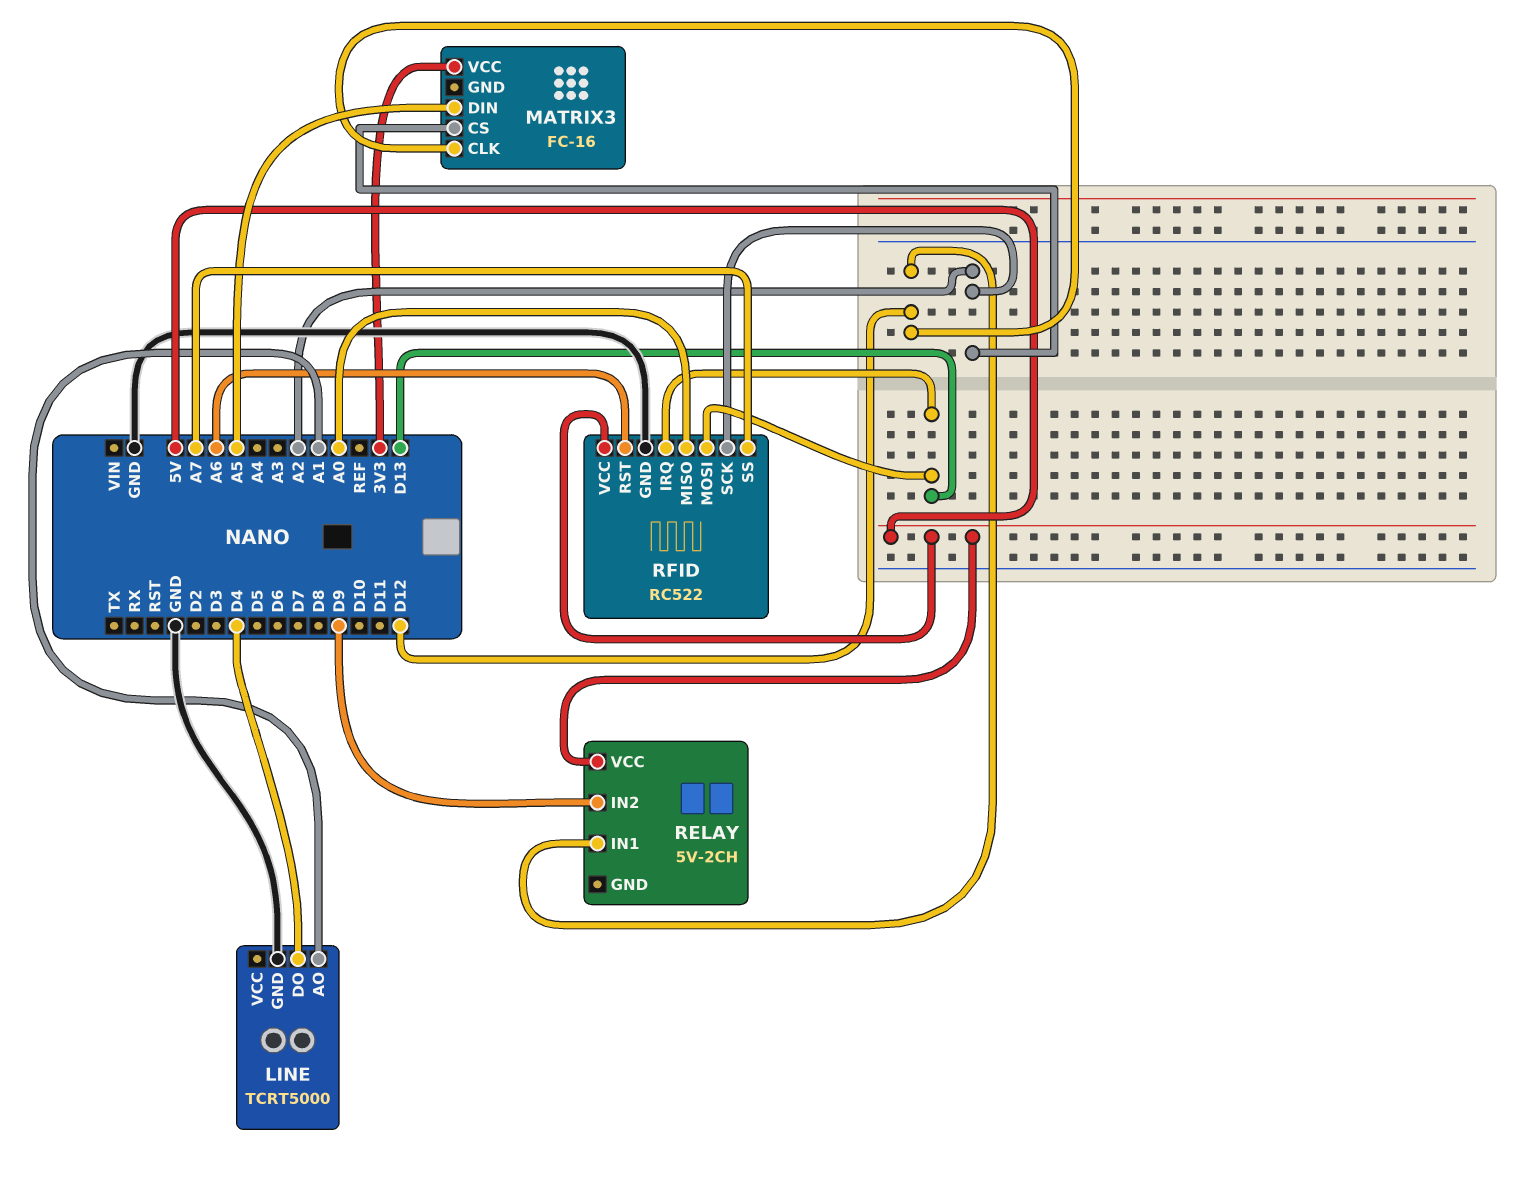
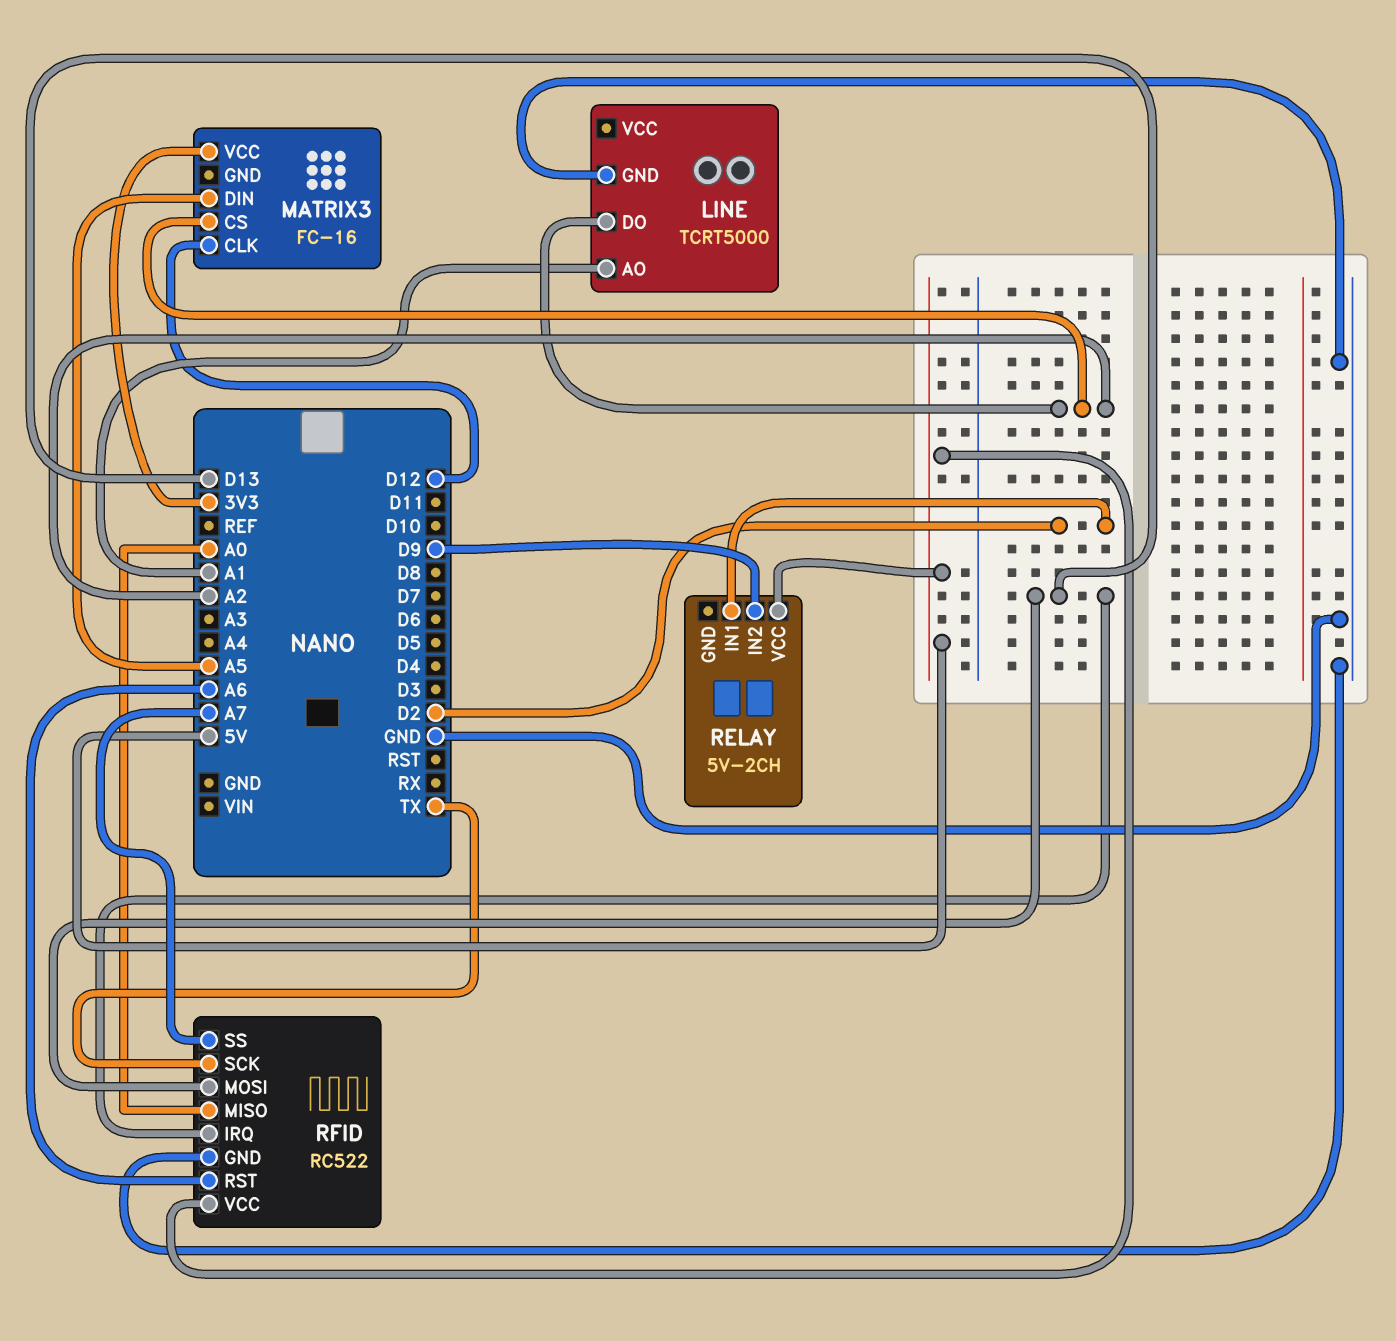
LINE pin DO: D4 -> A2
RELAY pin IN1: D12 -> D2
RFID pin SCK: A2 -> TX

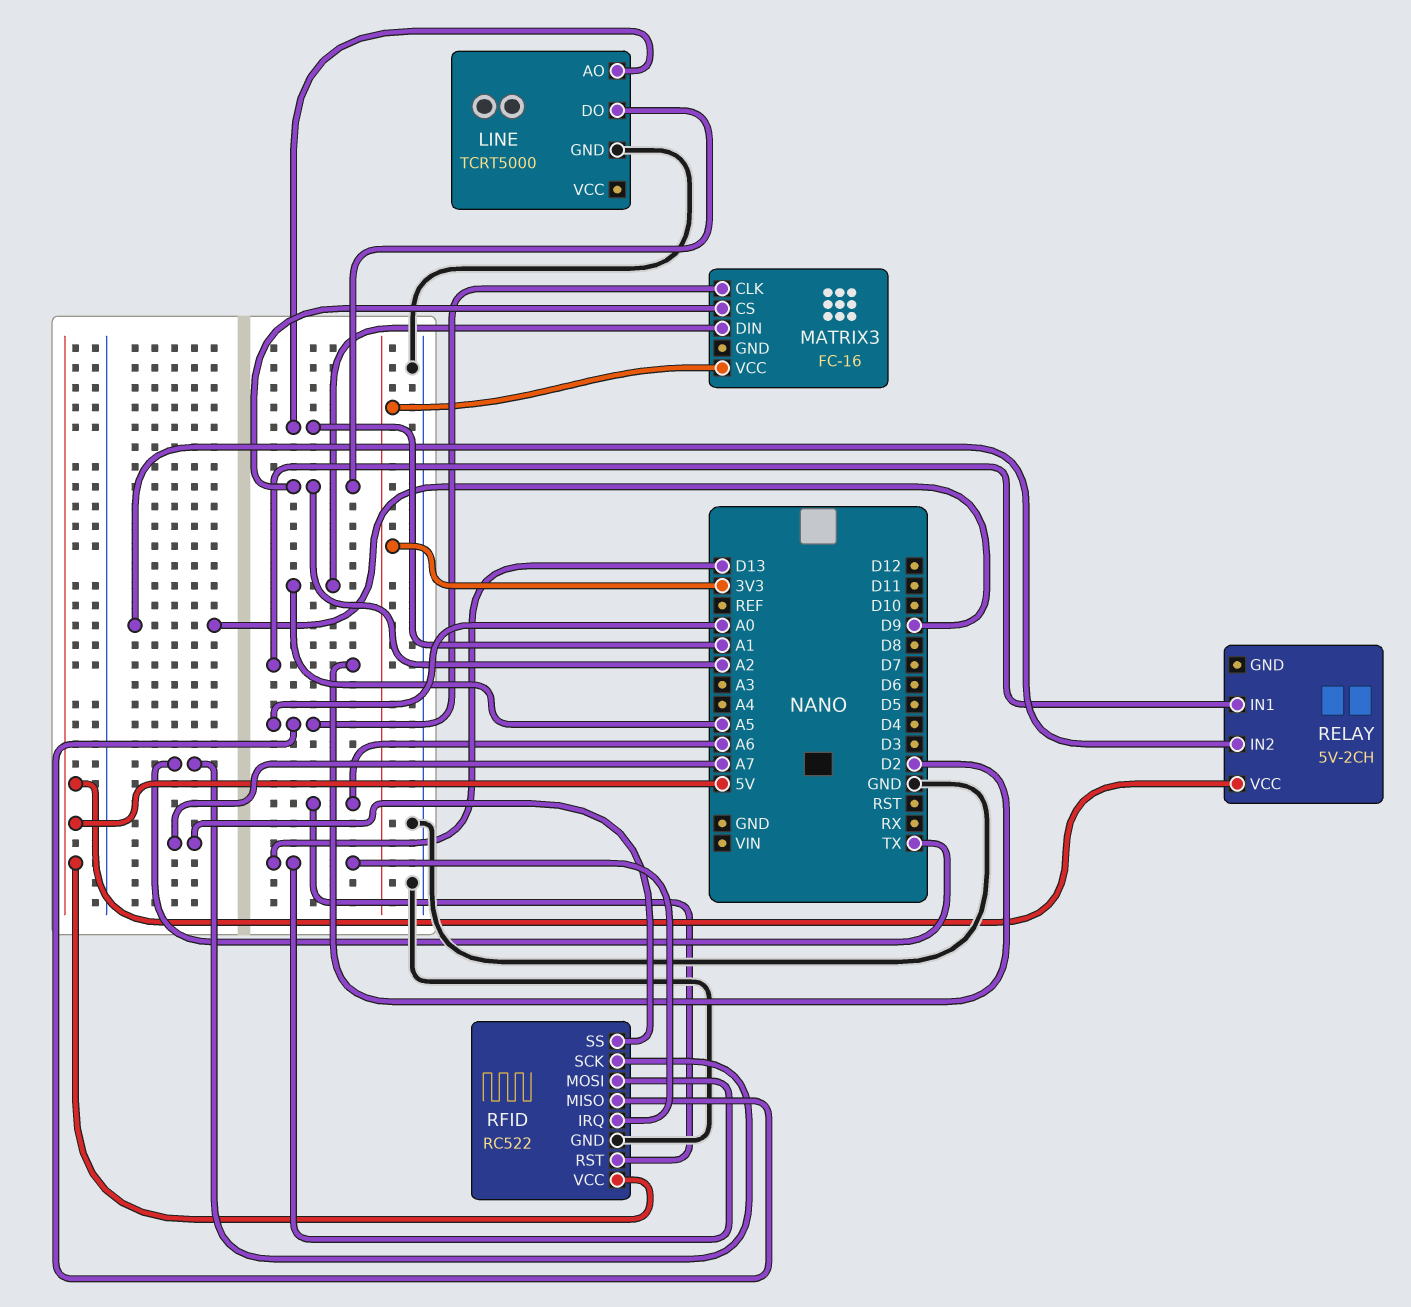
MATRIX3 pin CLK: D12 -> A0

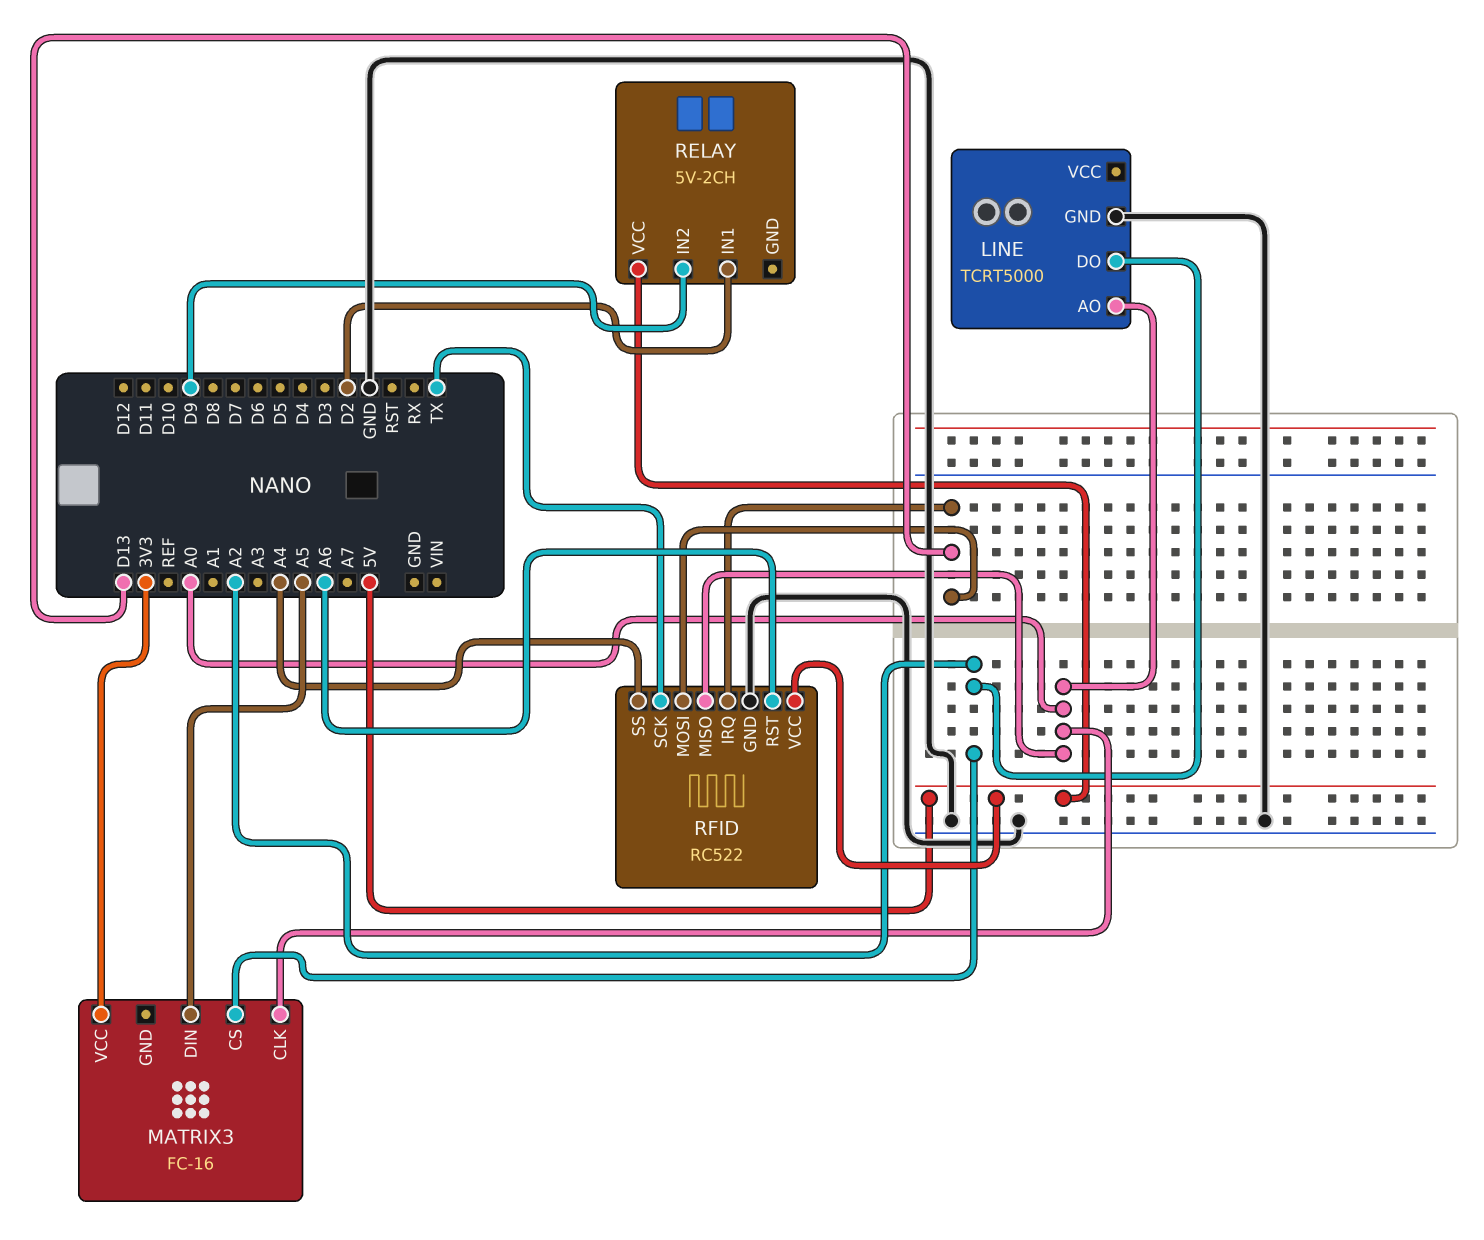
LINE pin AO: A1 -> A0
RFID pin SS: A7 -> A4

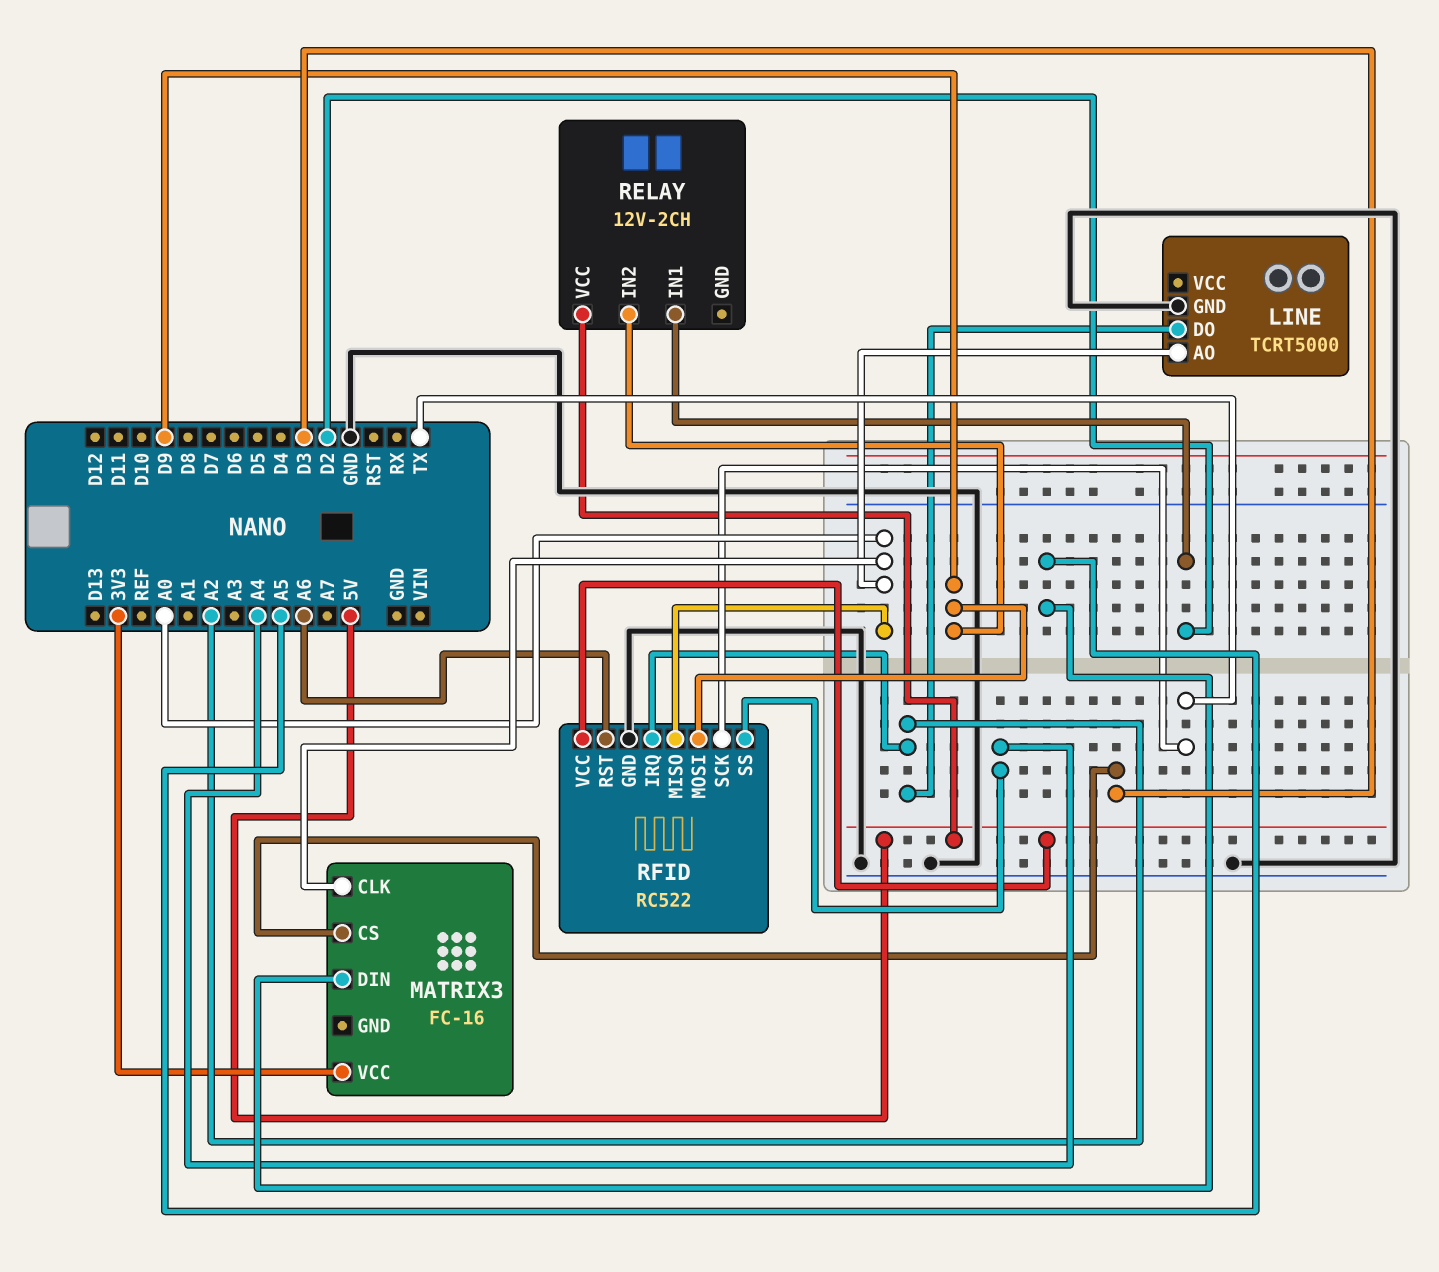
MATRIX3 pin CS: A2 -> D3
RELAY: 5V-2CH -> 12V-2CH
RFID pin IRQ: D13 -> A2
RFID pin MOSI: D13 -> D9

